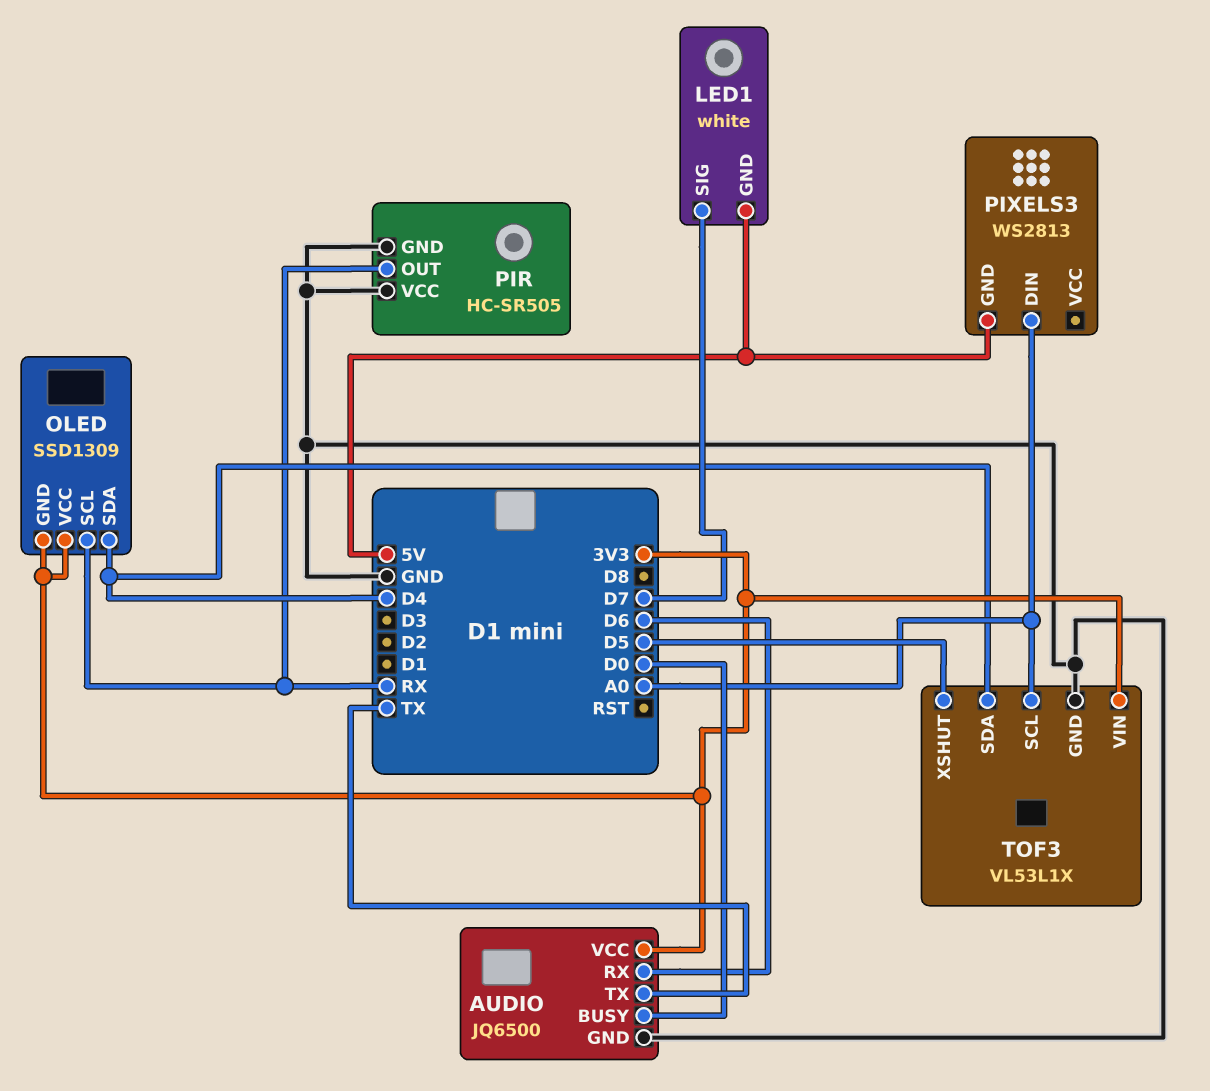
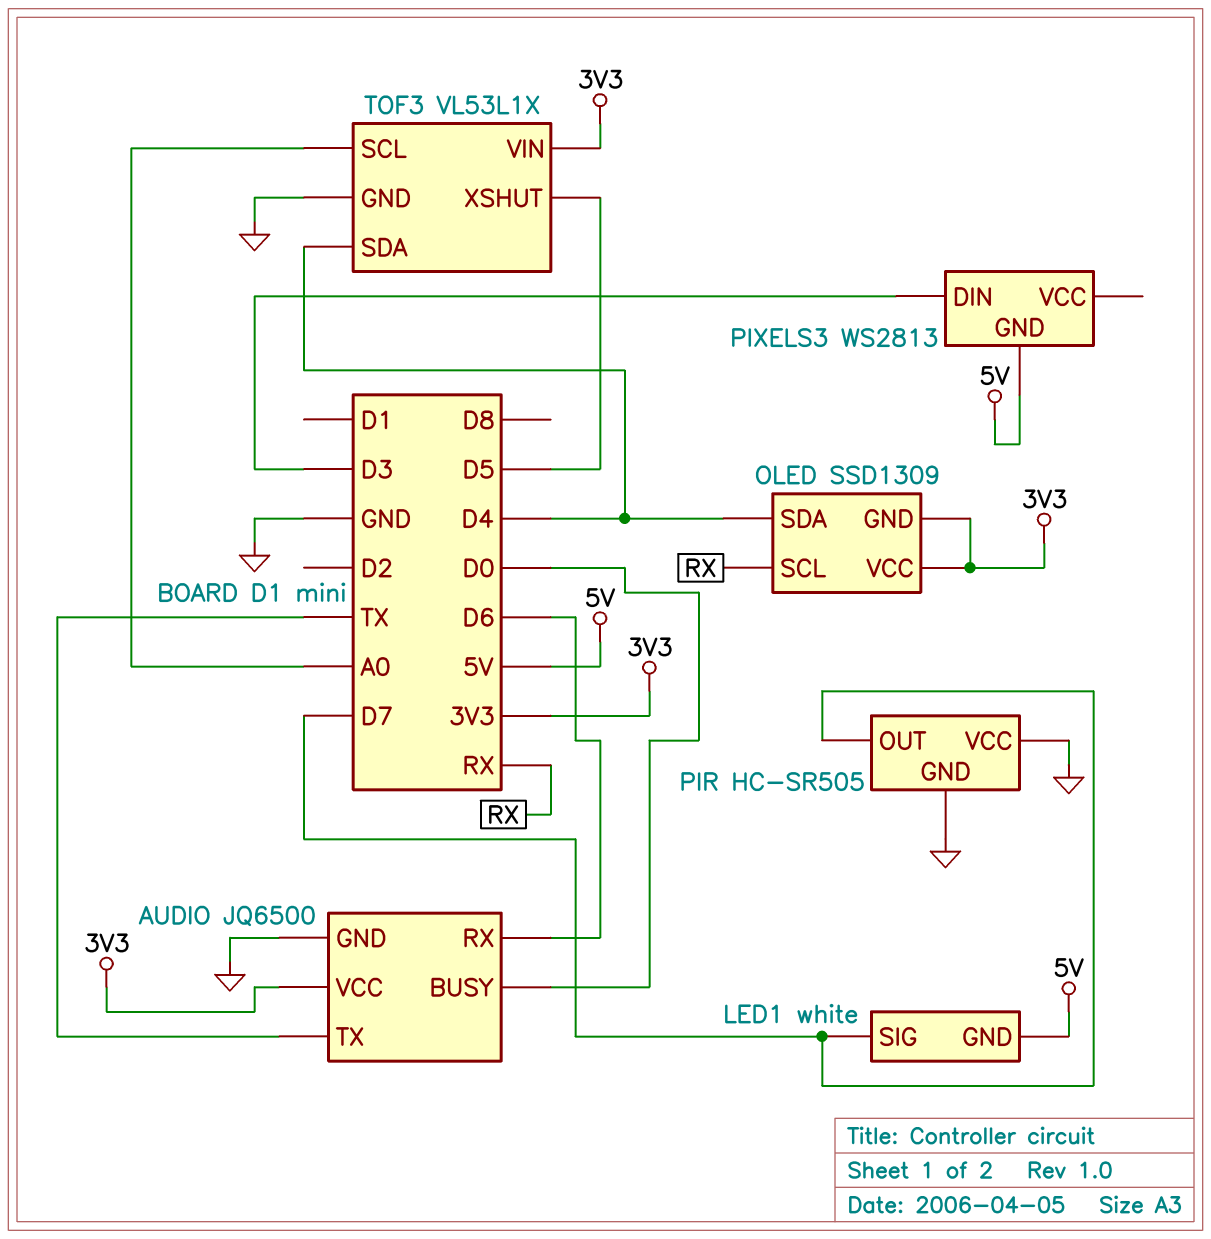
PIR pin OUT: RX -> D7
PIXELS3 pin DIN: A0 -> D3

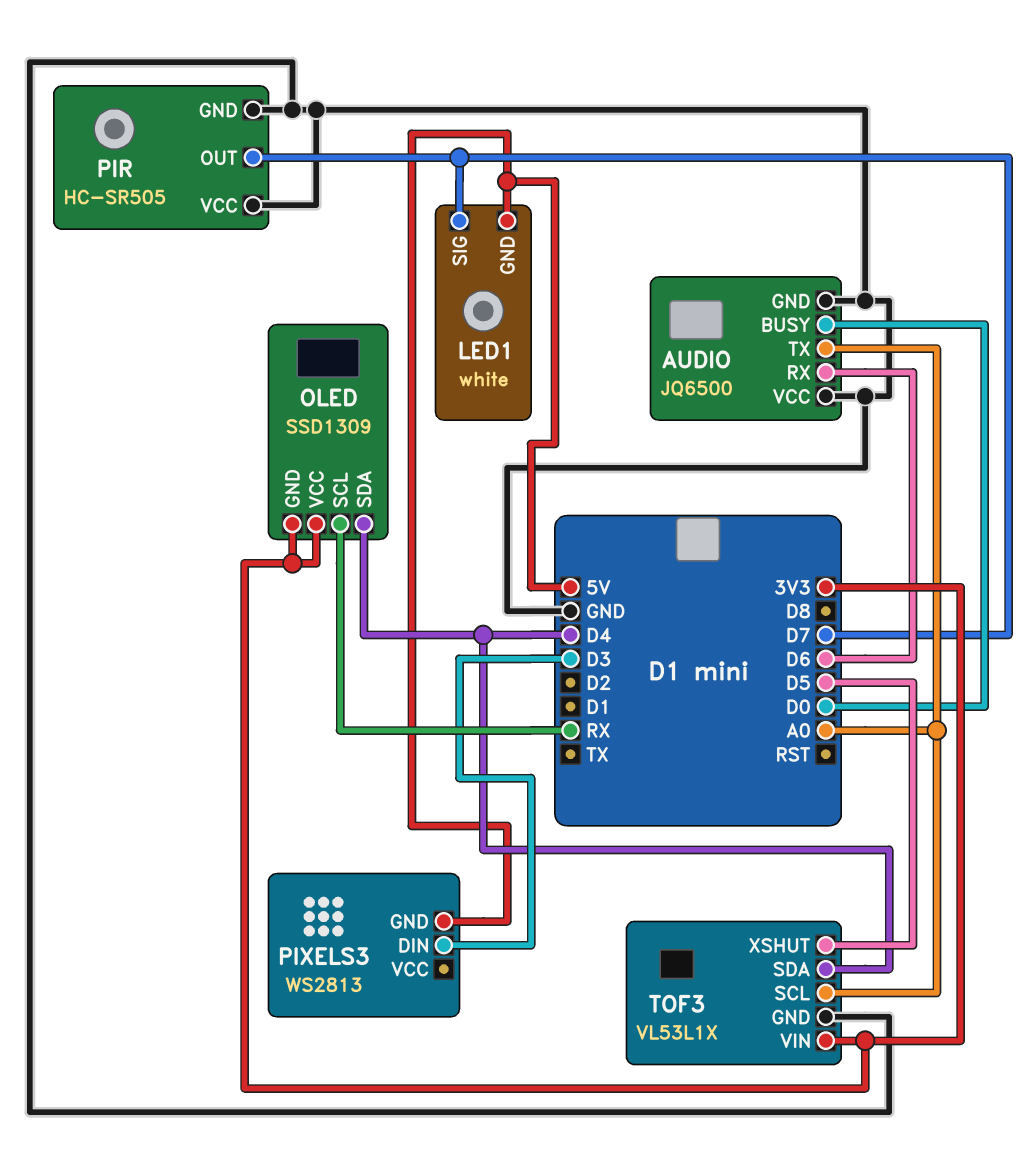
AUDIO pin TX: TX -> A0
AUDIO pin VCC: 3V3 -> GND

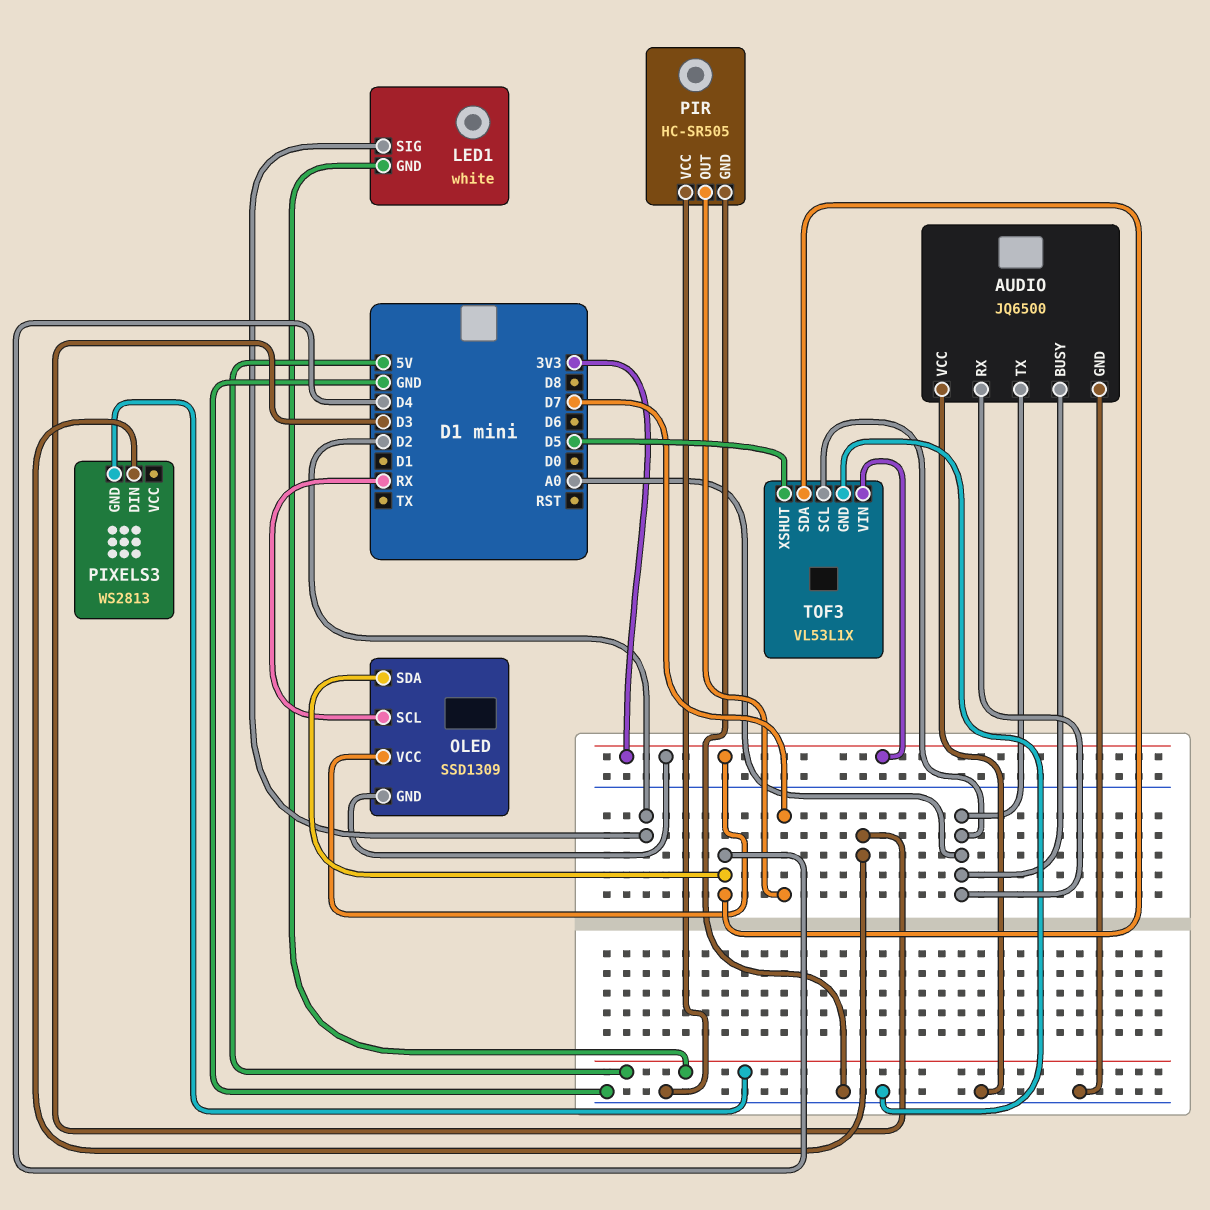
AUDIO pin BUSY: D0 -> A0
AUDIO pin RX: D6 -> A0
LED1 pin SIG: D7 -> D2

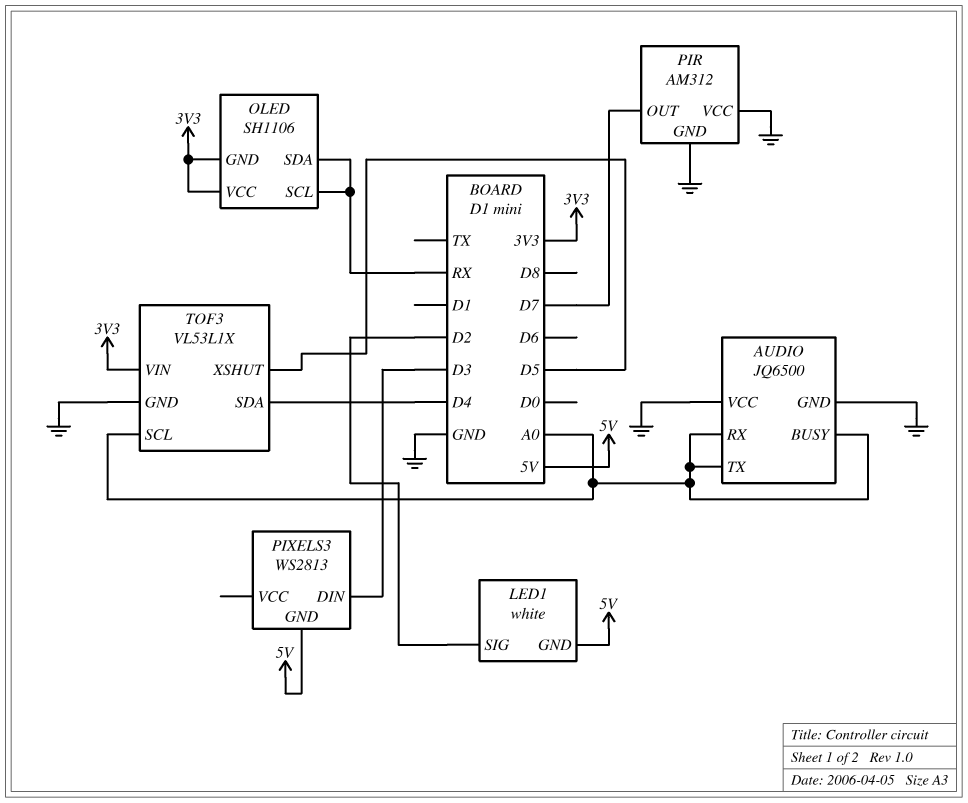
OLED: SSD1309 -> SH1106
OLED pin SDA: D4 -> RX
PIR: HC-SR505 -> AM312

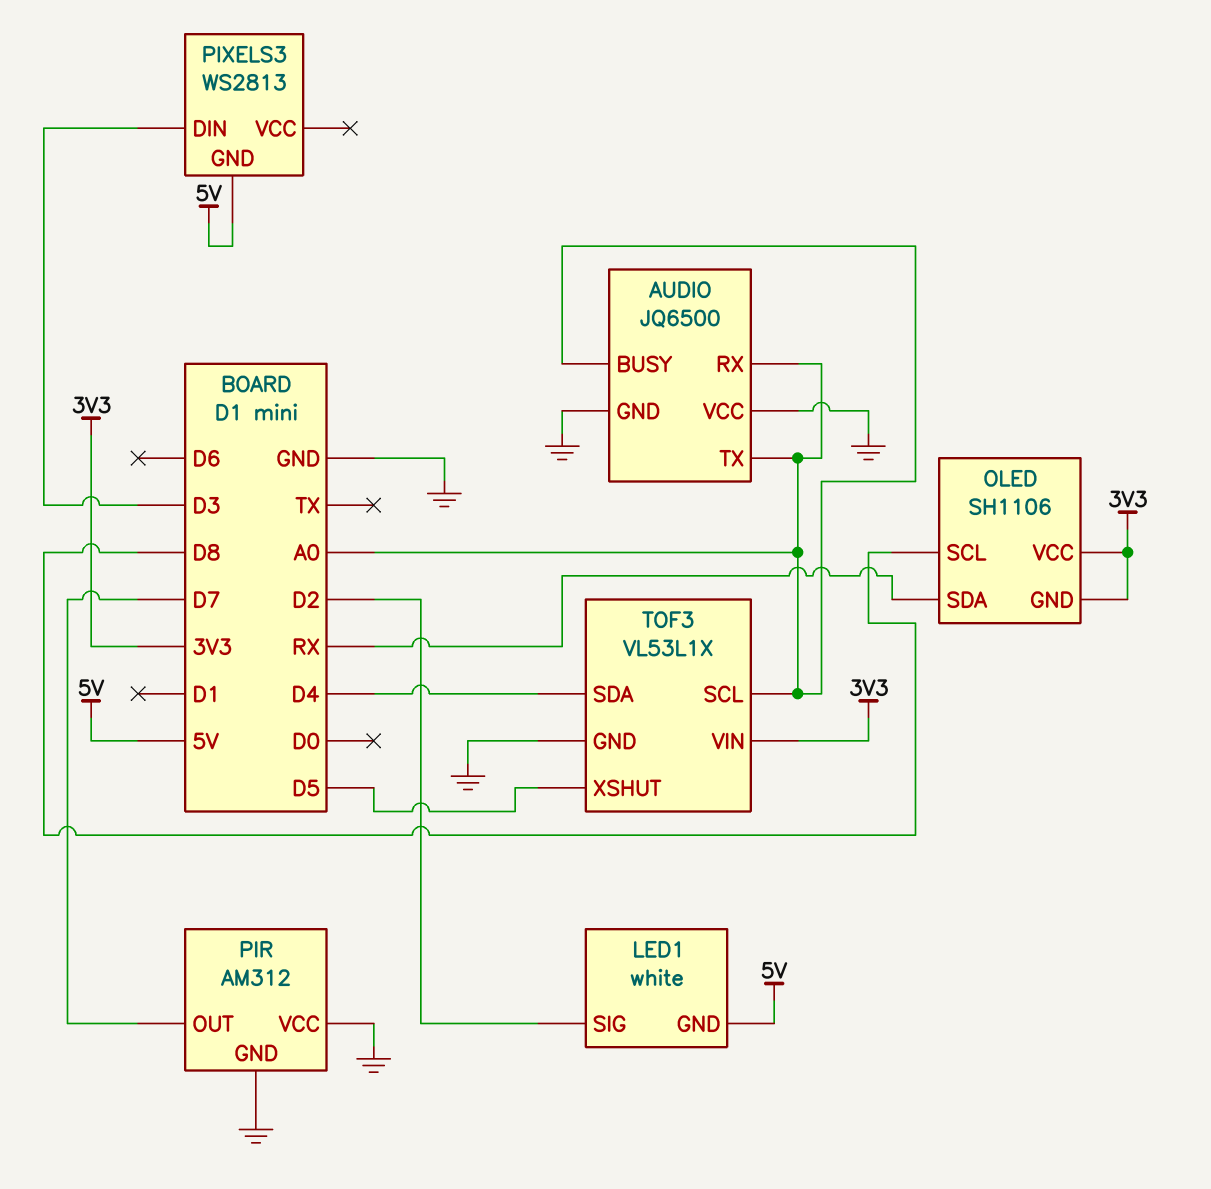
OLED pin SCL: RX -> D8

